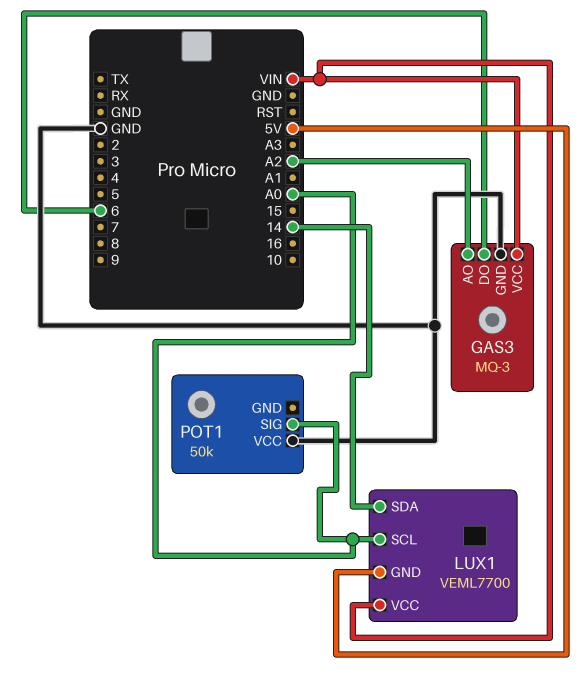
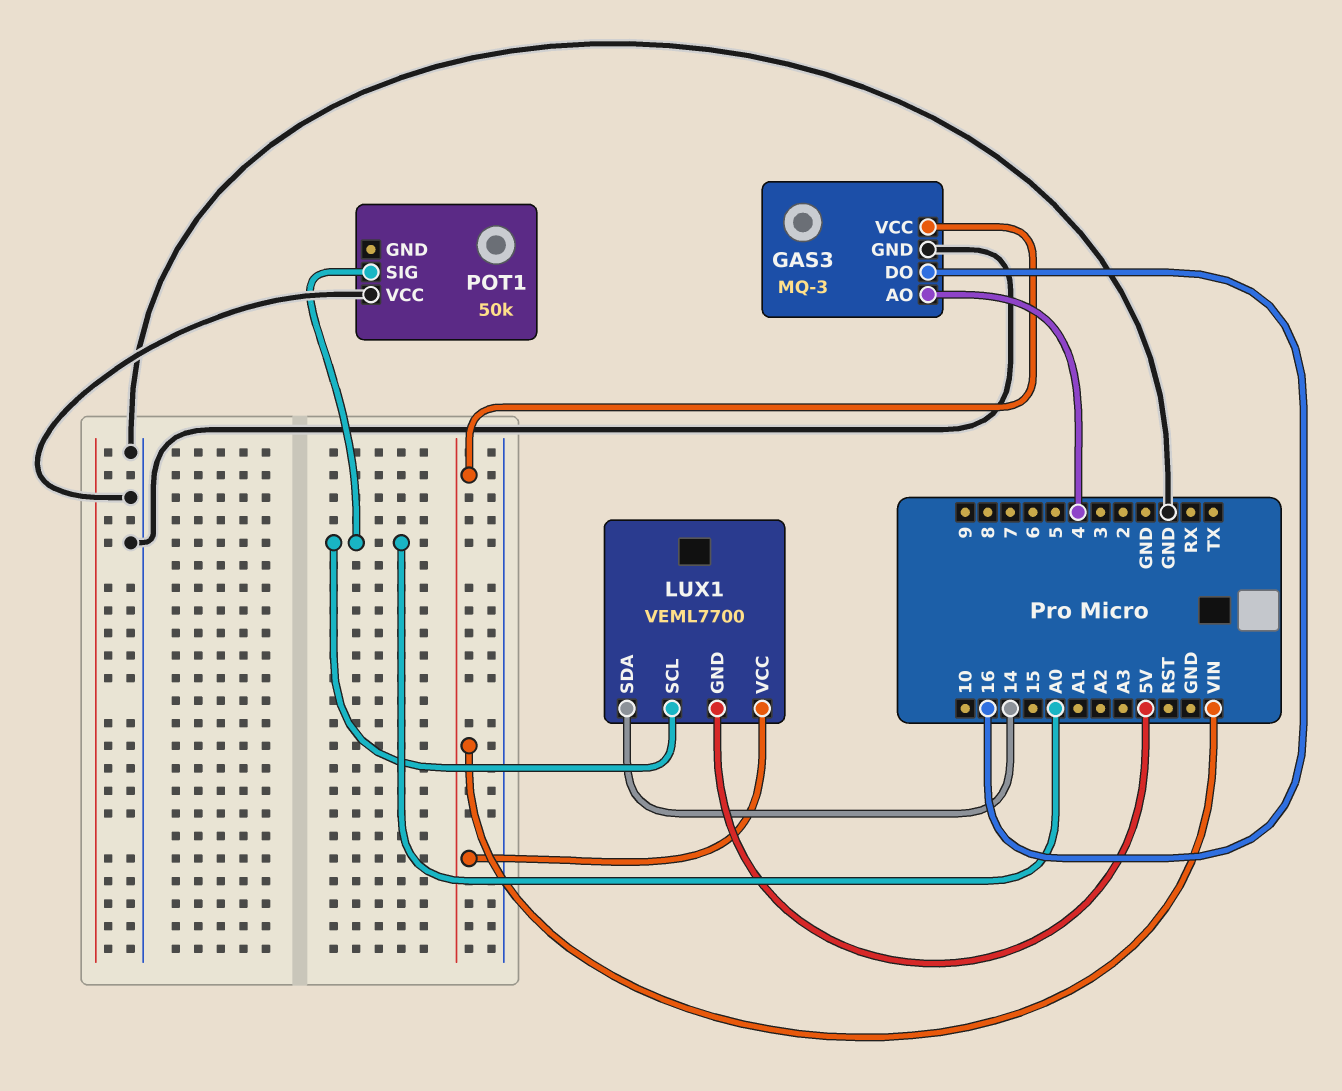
GAS3 pin AO: A2 -> 4
GAS3 pin DO: 6 -> 16

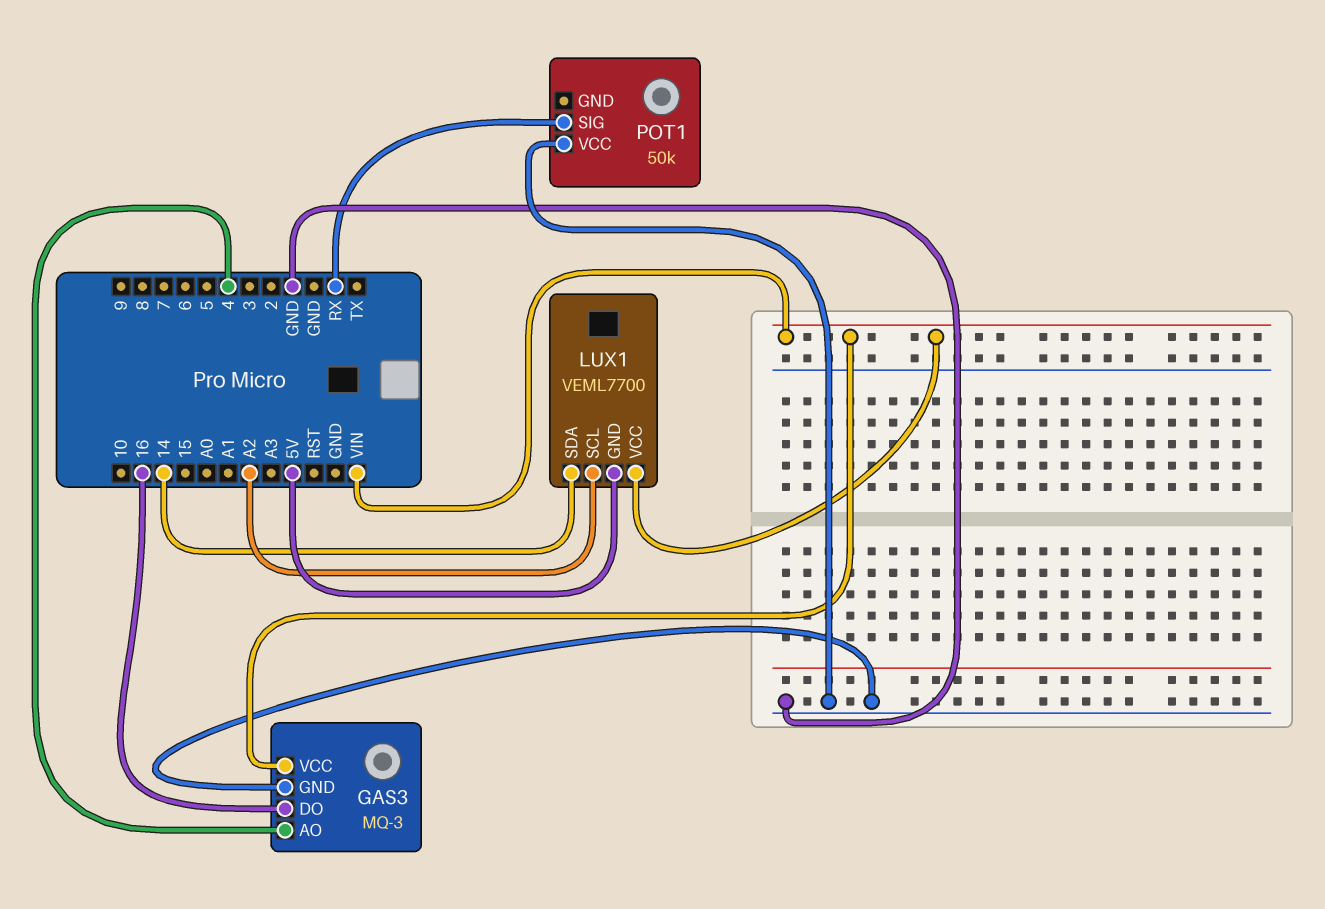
LUX1 pin SCL: A0 -> A2
POT1 pin SIG: A0 -> RX

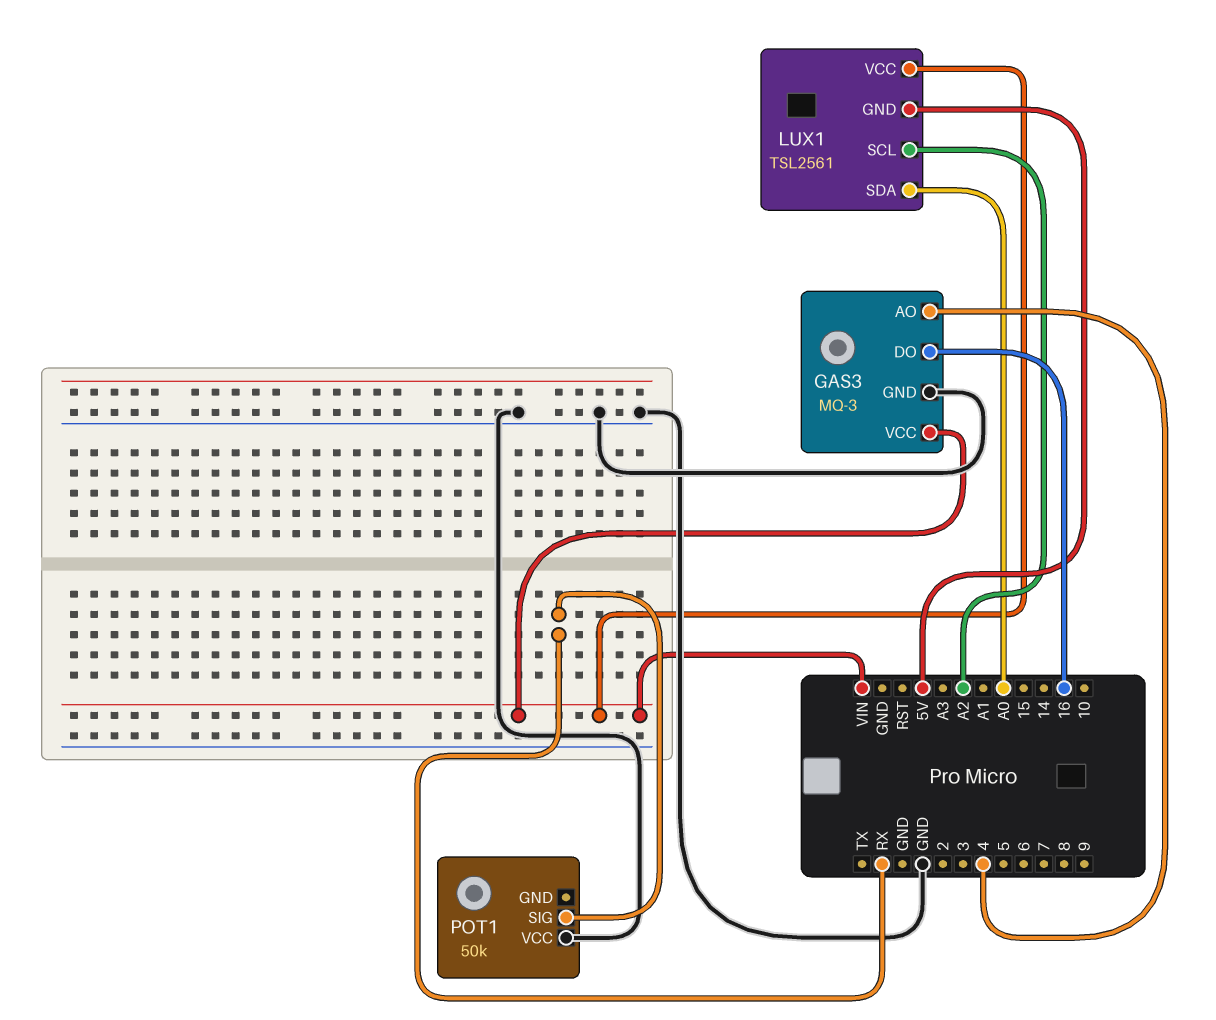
LUX1: VEML7700 -> TSL2561
LUX1 pin SDA: 14 -> A0

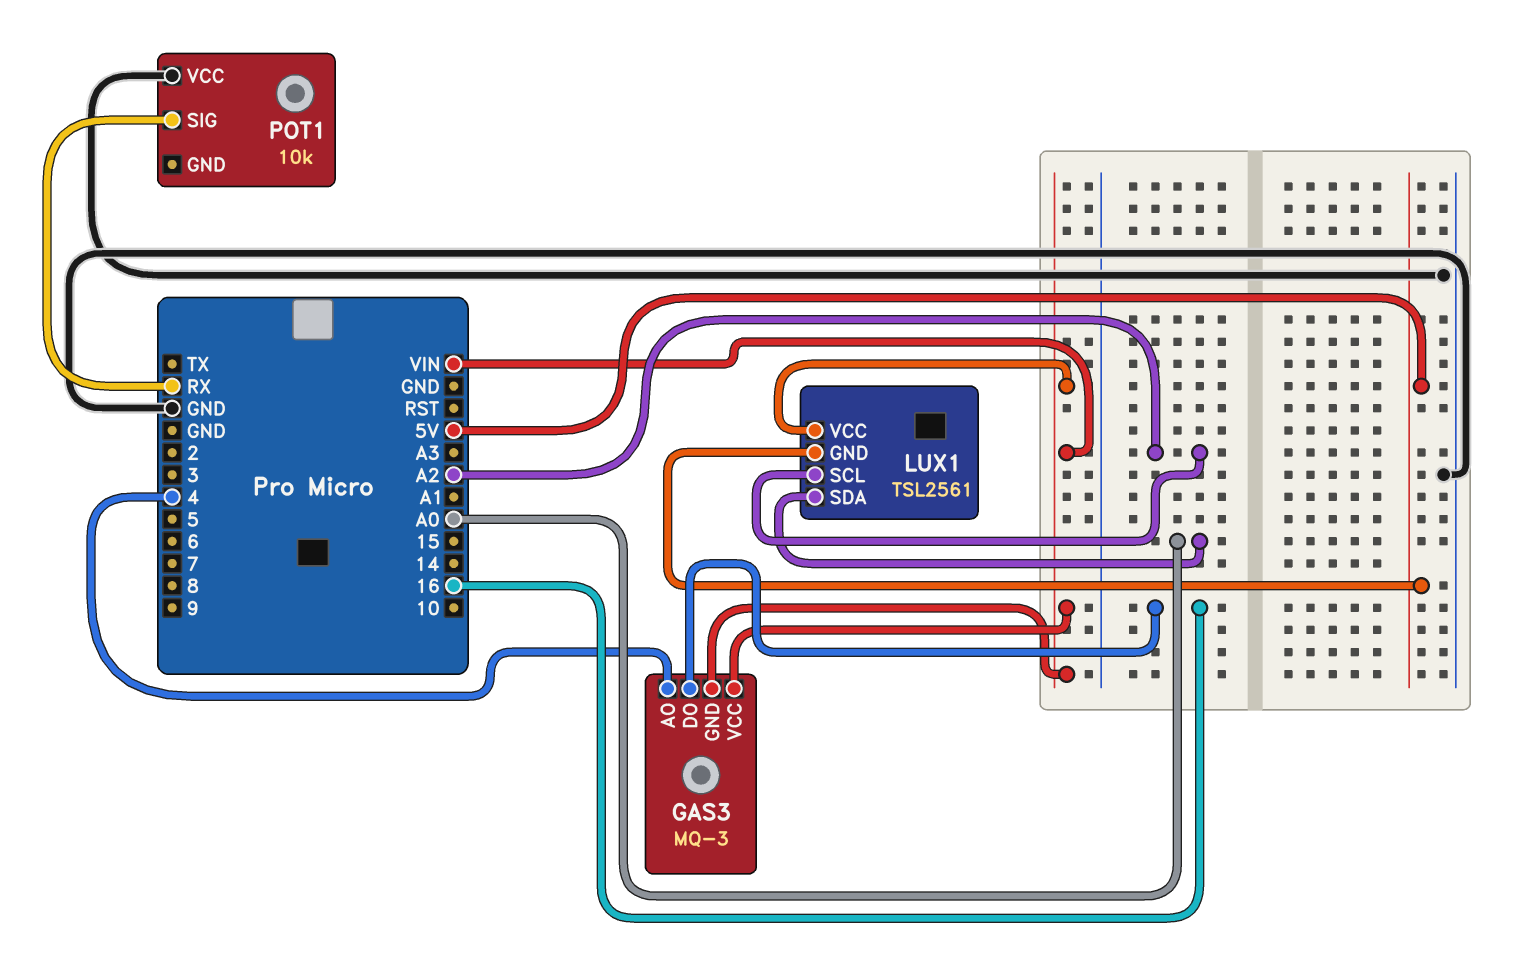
GAS3 pin GND: GND -> VIN
POT1: 50k -> 10k

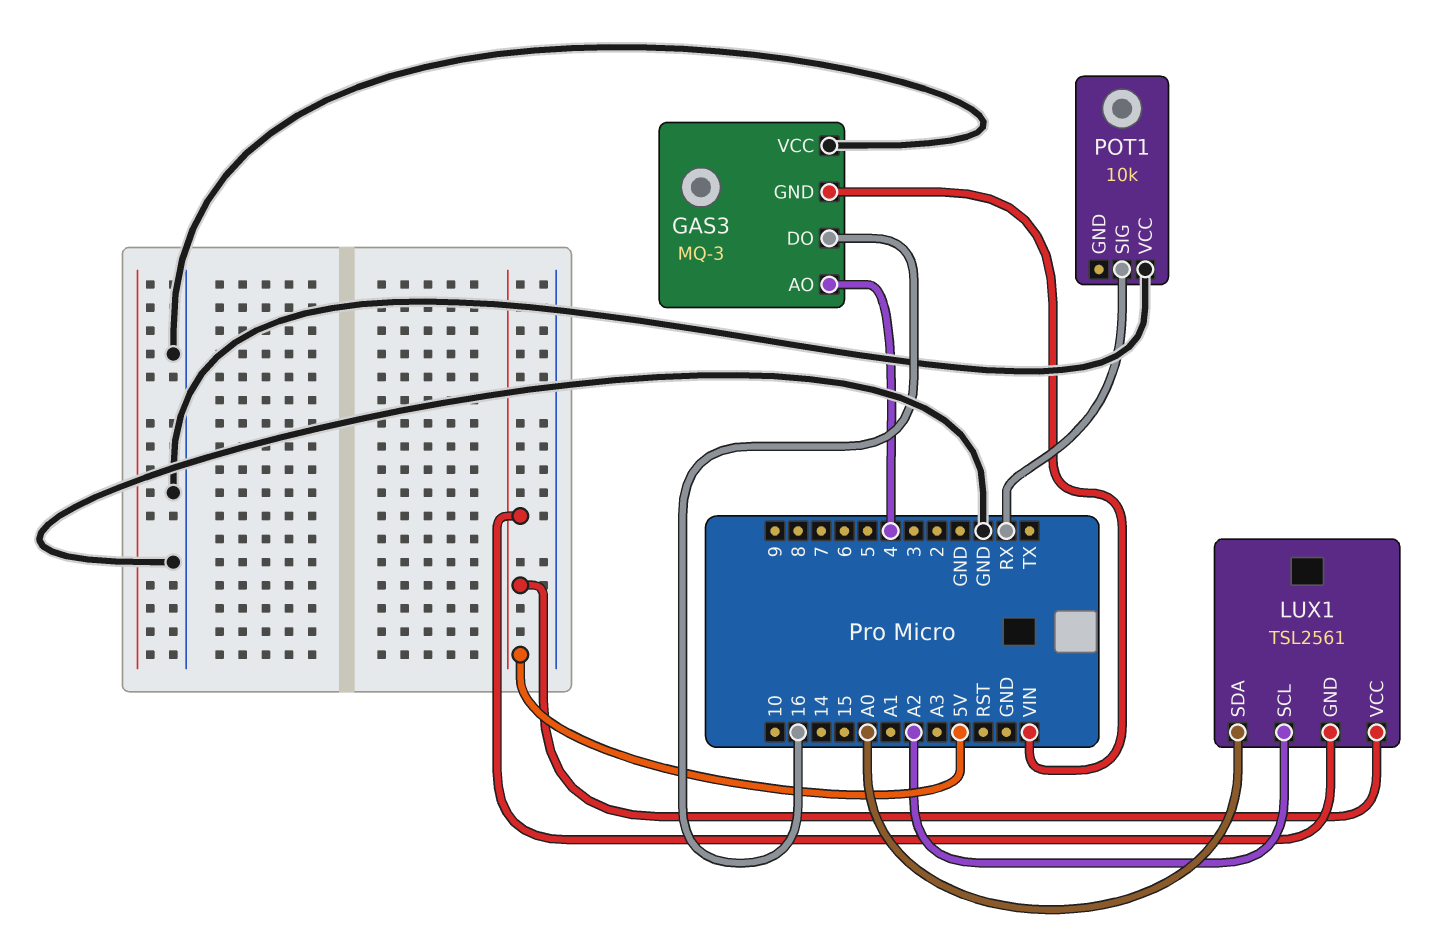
GAS3 pin VCC: VIN -> GND
LUX1 pin VCC: VIN -> 5V

